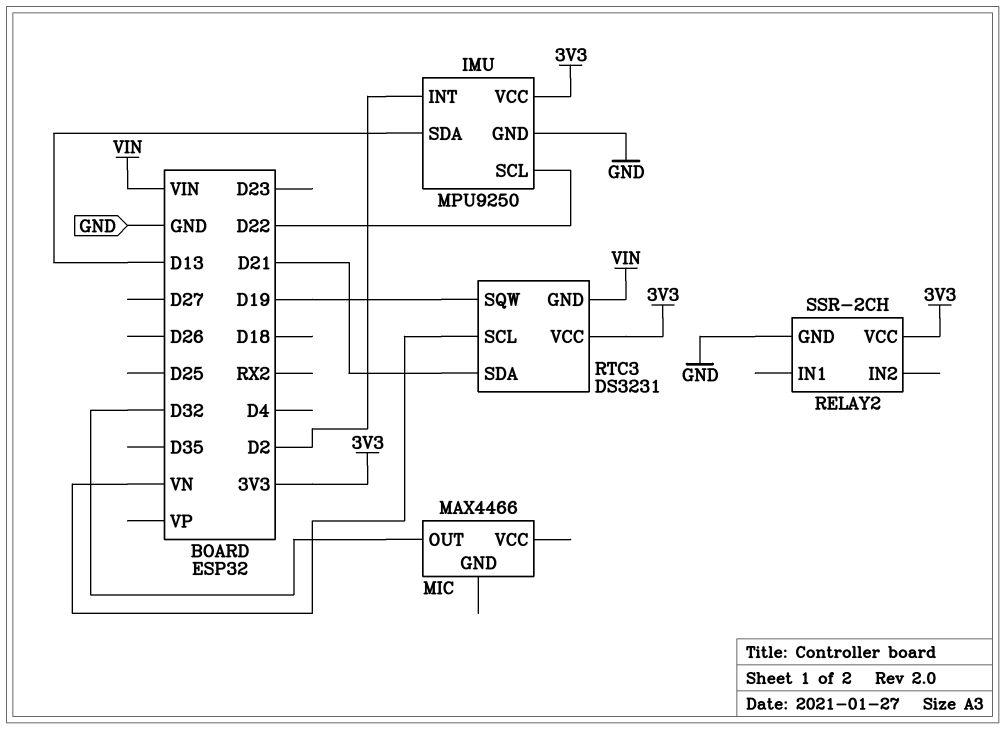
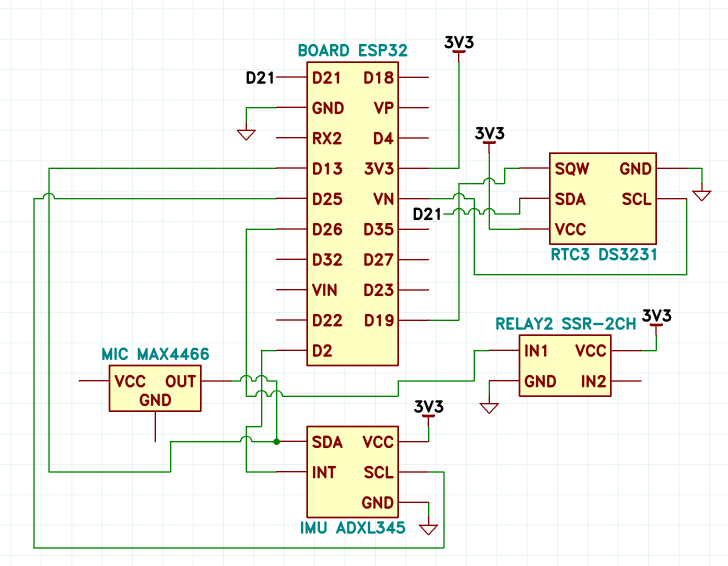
IMU: MPU9250 -> ADXL345
IMU pin SCL: D22 -> D25
MIC pin OUT: D32 -> D13
RELAY2 pin IN1: none -> D26
RTC3 pin GND: VIN -> GND

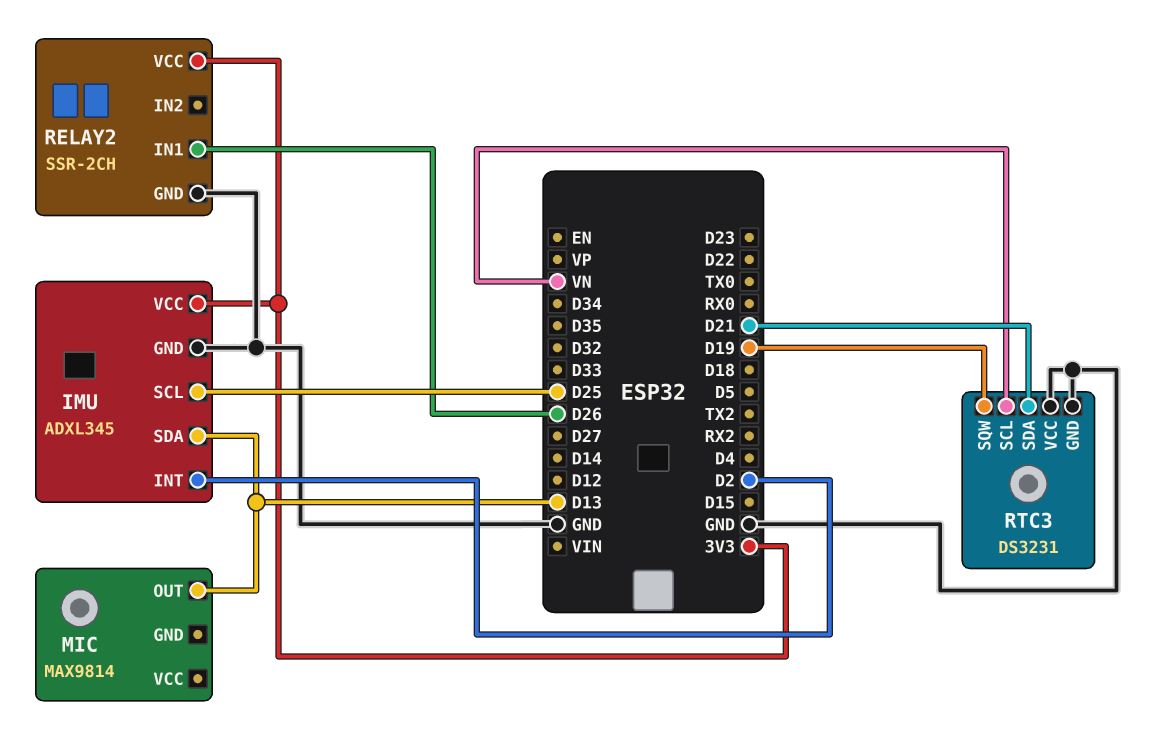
MIC: MAX4466 -> MAX9814
RTC3 pin VCC: 3V3 -> GND

